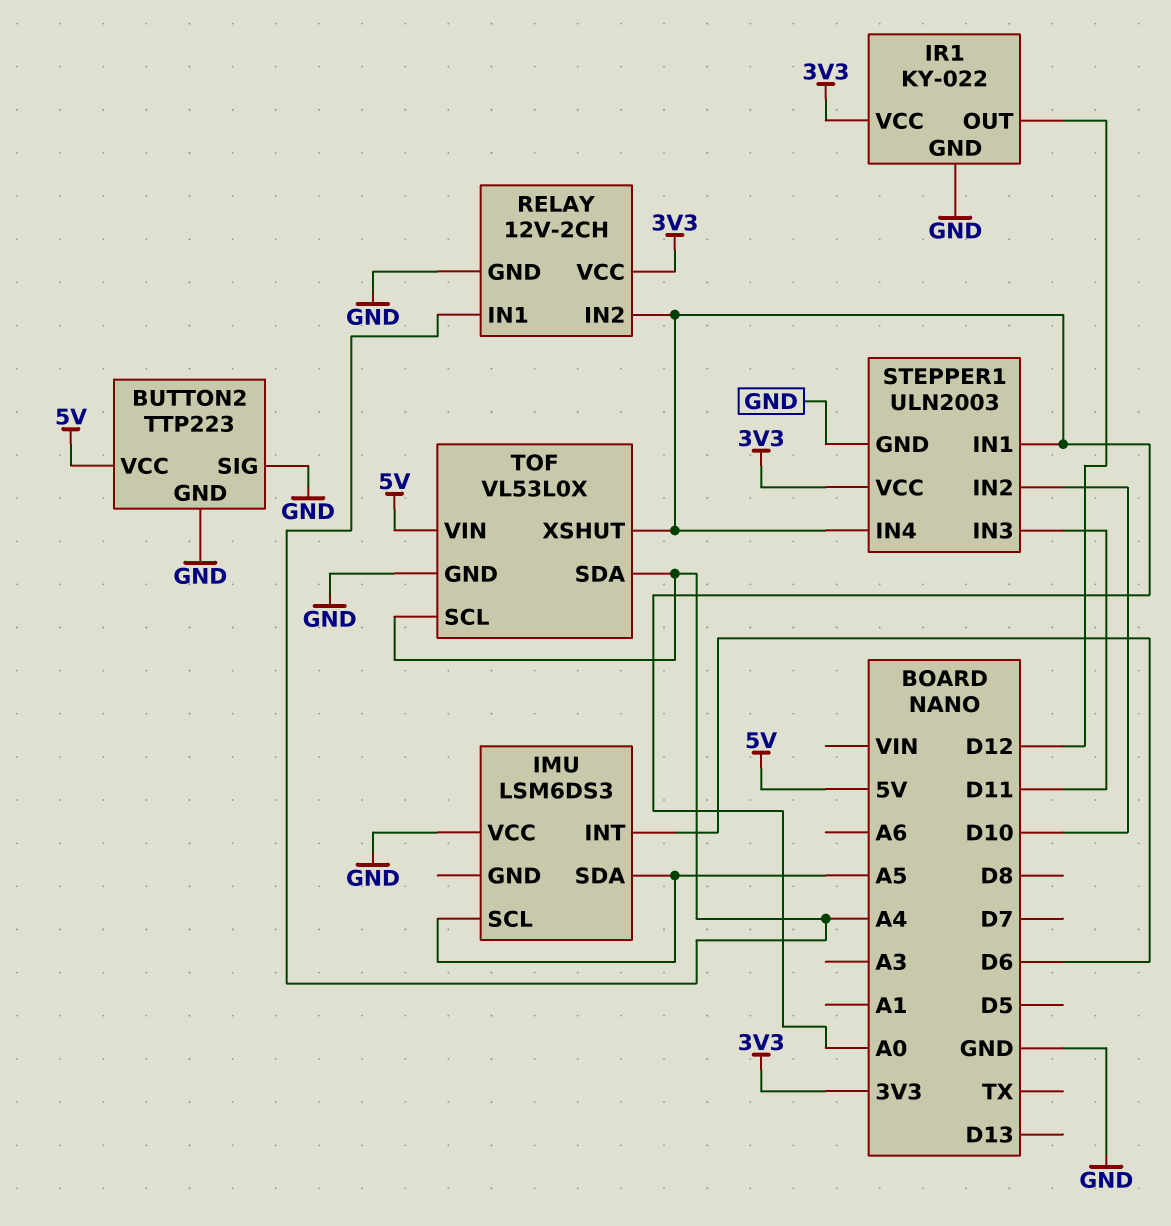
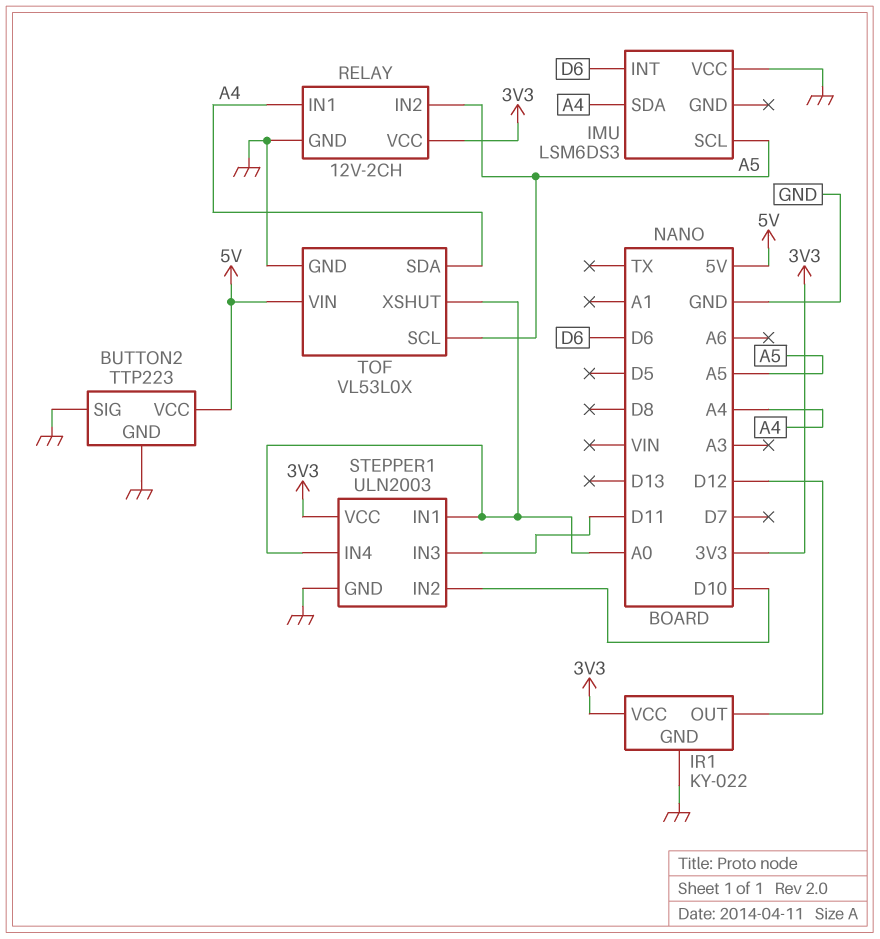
IMU pin SDA: A5 -> A4
RELAY pin IN2: A0 -> A5
TOF pin SCL: A4 -> A5

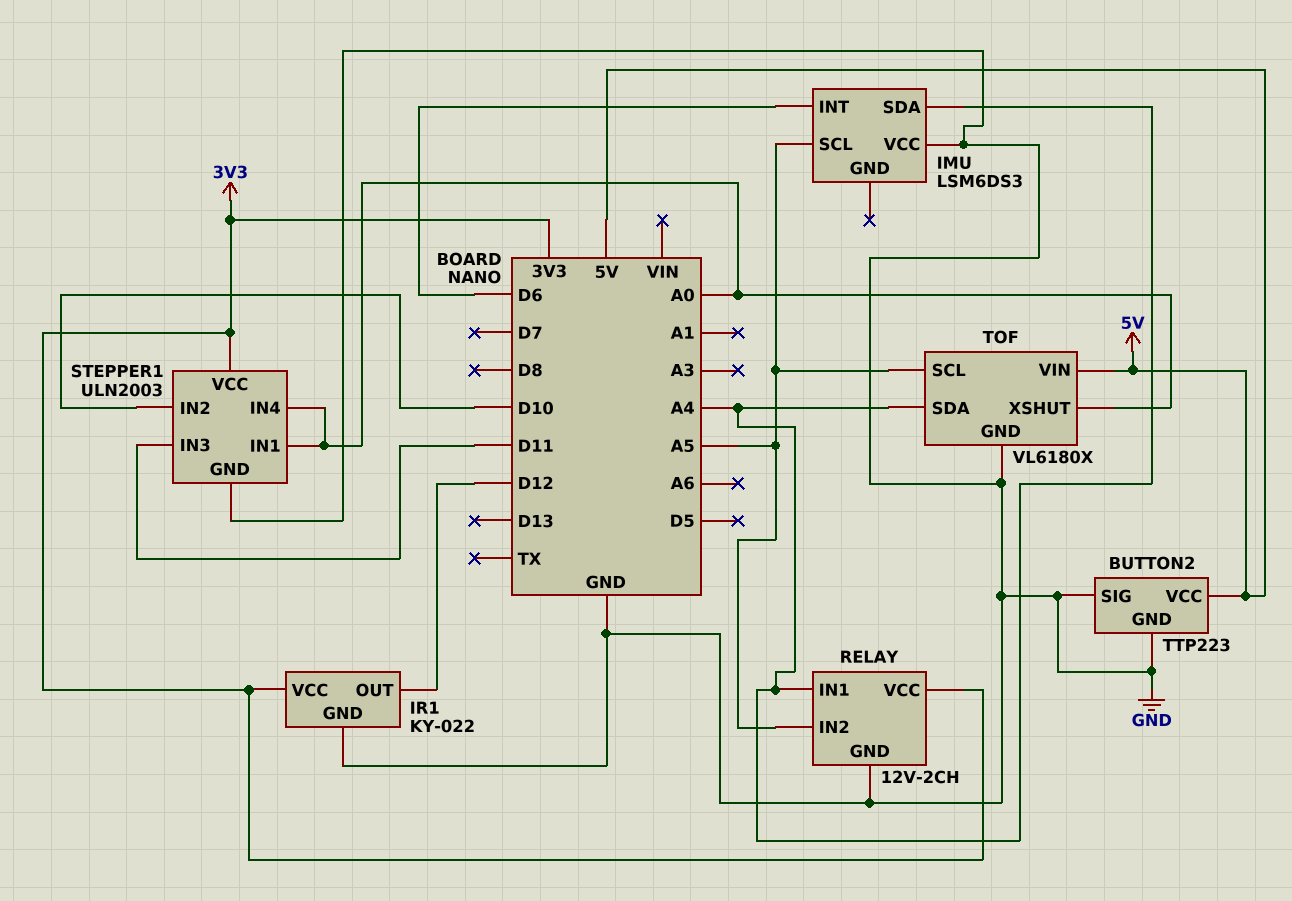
TOF: VL53L0X -> VL6180X

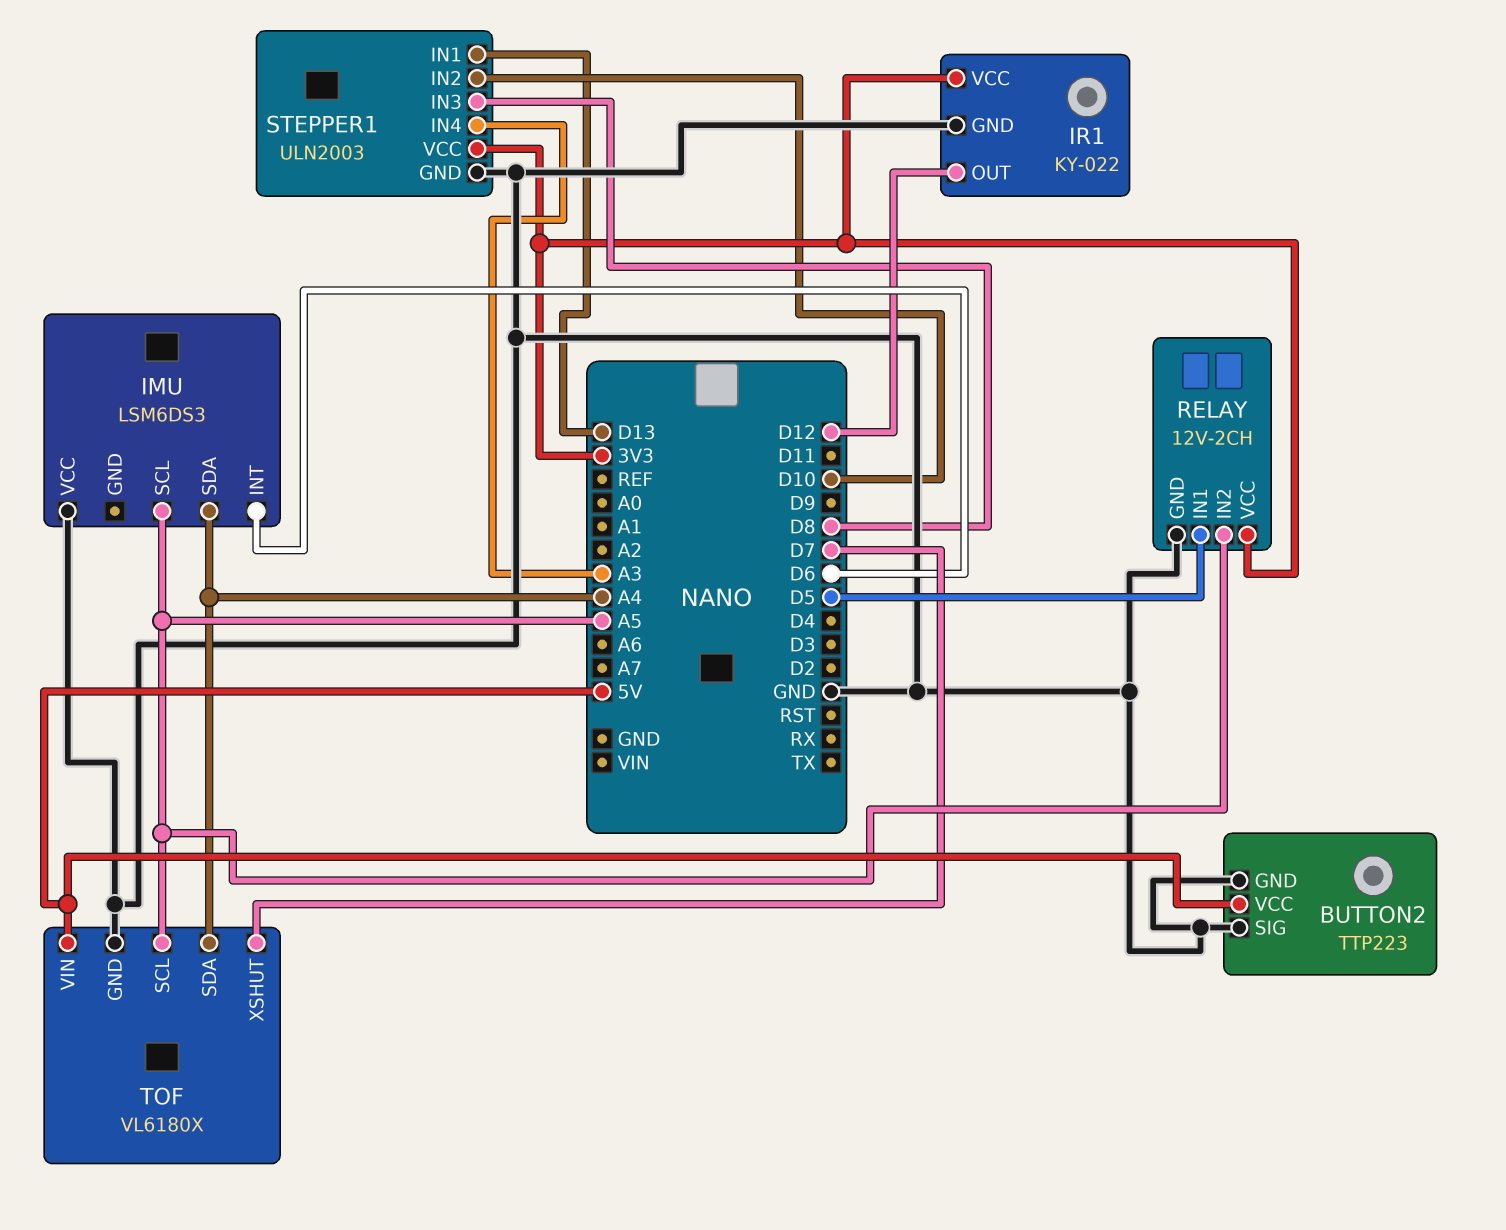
RELAY pin IN1: A4 -> D5
STEPPER1 pin IN1: A0 -> D13
STEPPER1 pin IN3: D11 -> D8
STEPPER1 pin IN4: A0 -> A3
TOF pin XSHUT: A0 -> D7

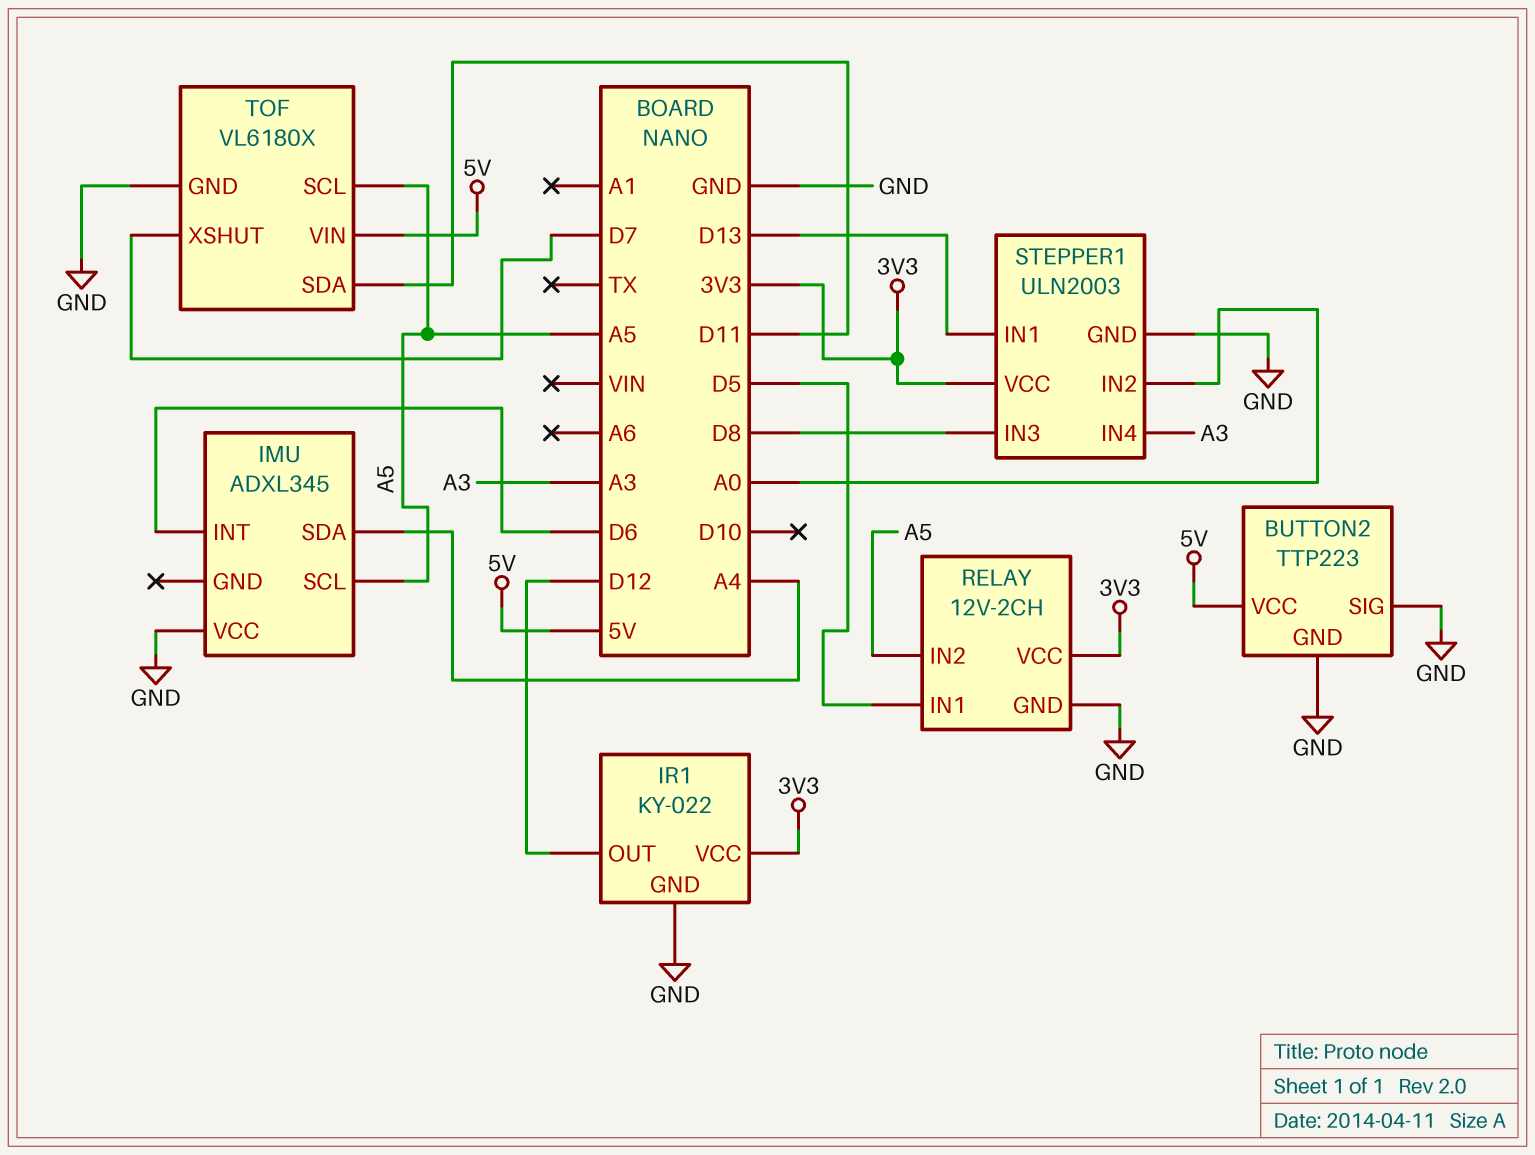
IMU: LSM6DS3 -> ADXL345
STEPPER1 pin IN2: D10 -> A0
TOF pin SDA: A4 -> D11

